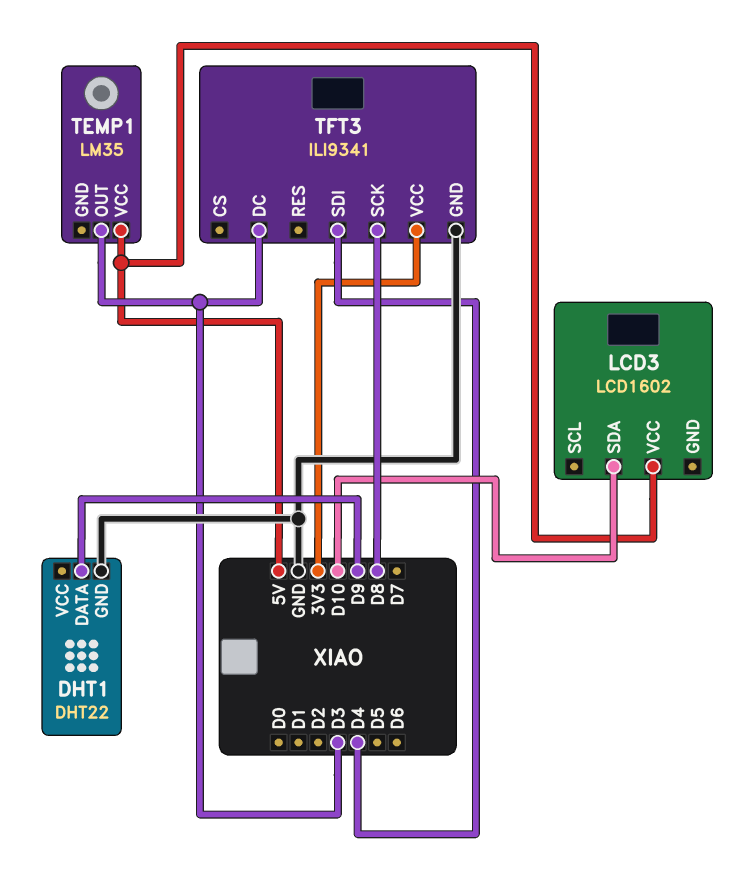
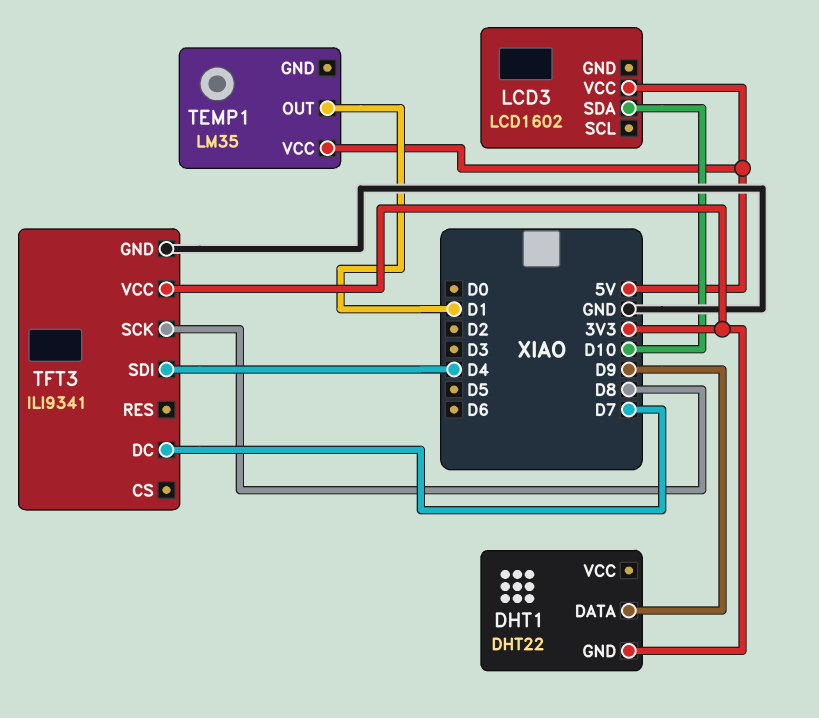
DHT1 pin GND: GND -> 3V3
TEMP1 pin OUT: D3 -> D1
TFT3 pin DC: D3 -> D7

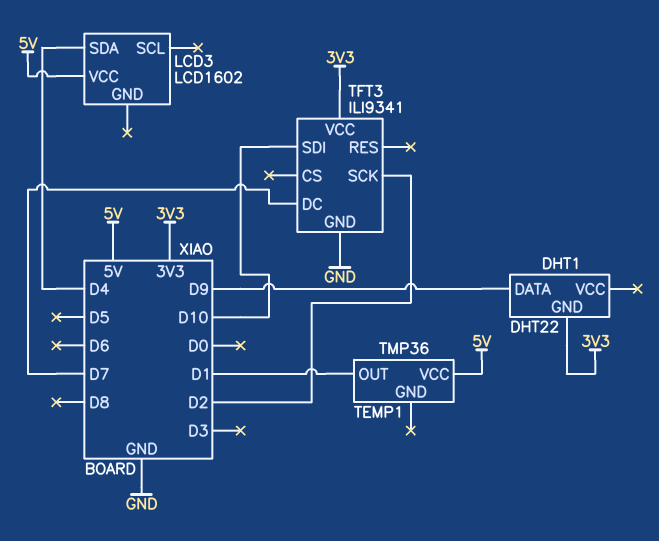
LCD3 pin SDA: D10 -> D4
TEMP1: LM35 -> TMP36
TFT3 pin SCK: D8 -> D2
TFT3 pin SDI: D4 -> D10

